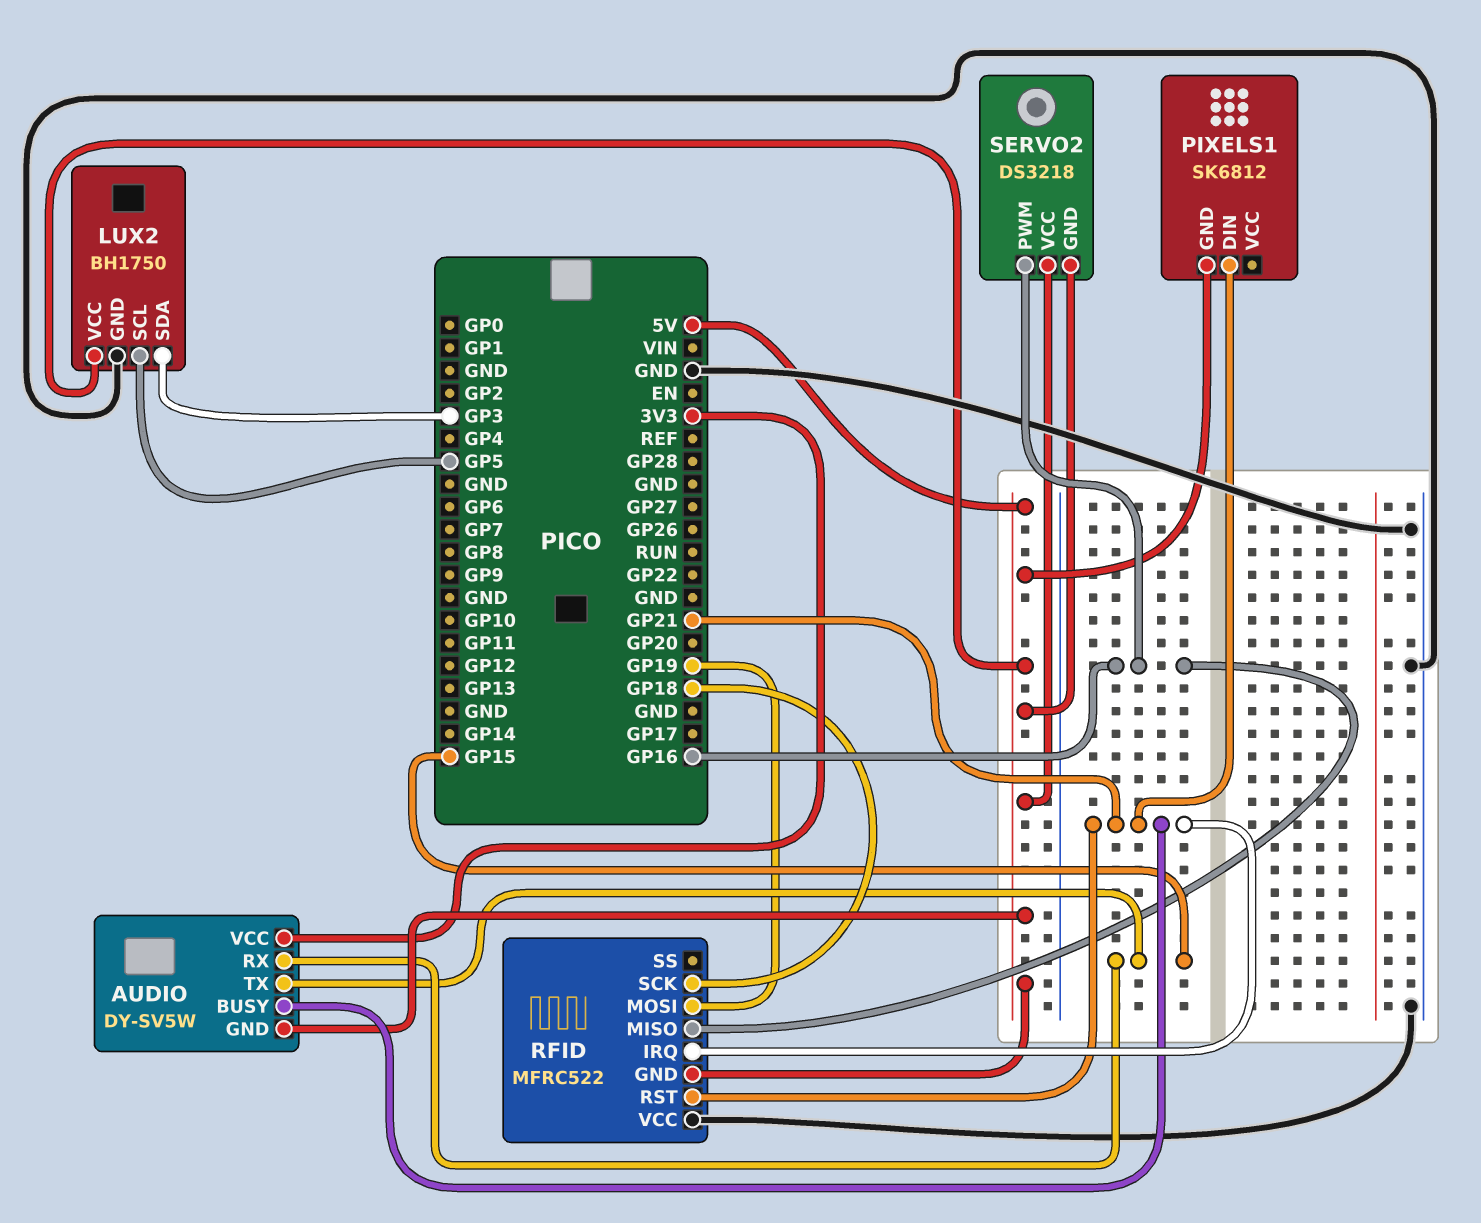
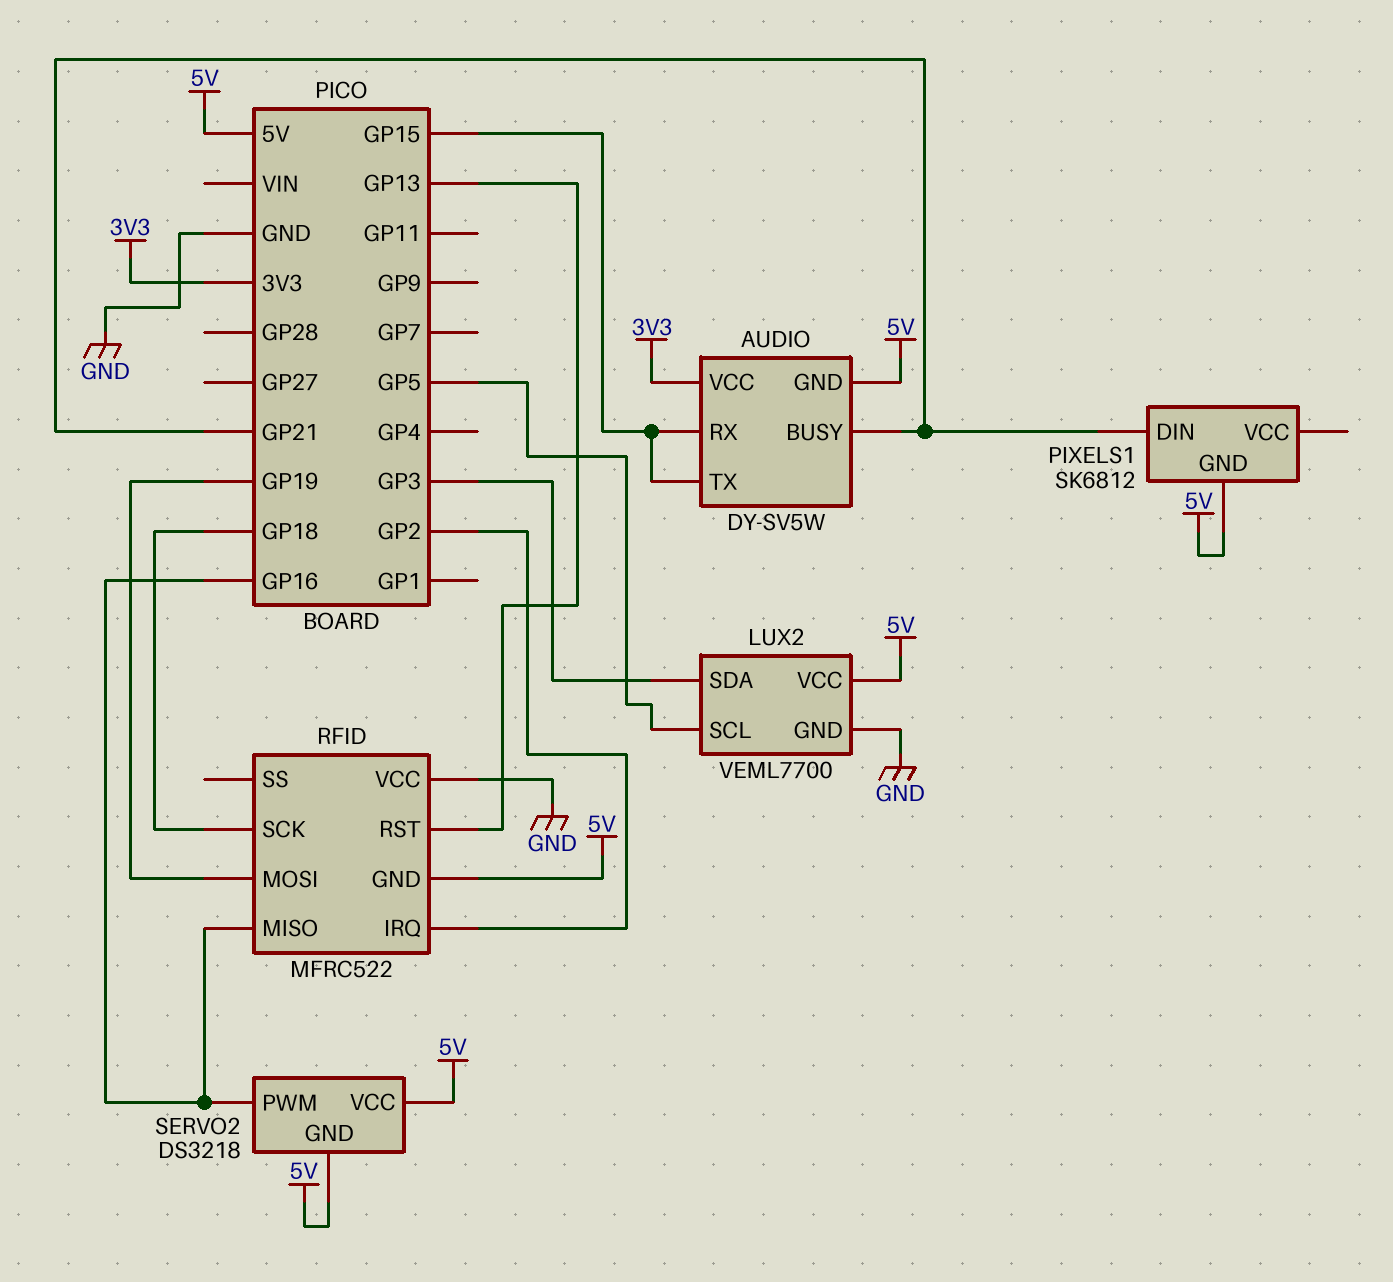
LUX2: BH1750 -> VEML7700
RFID pin IRQ: GP21 -> GP2
RFID pin RST: GP21 -> GP13

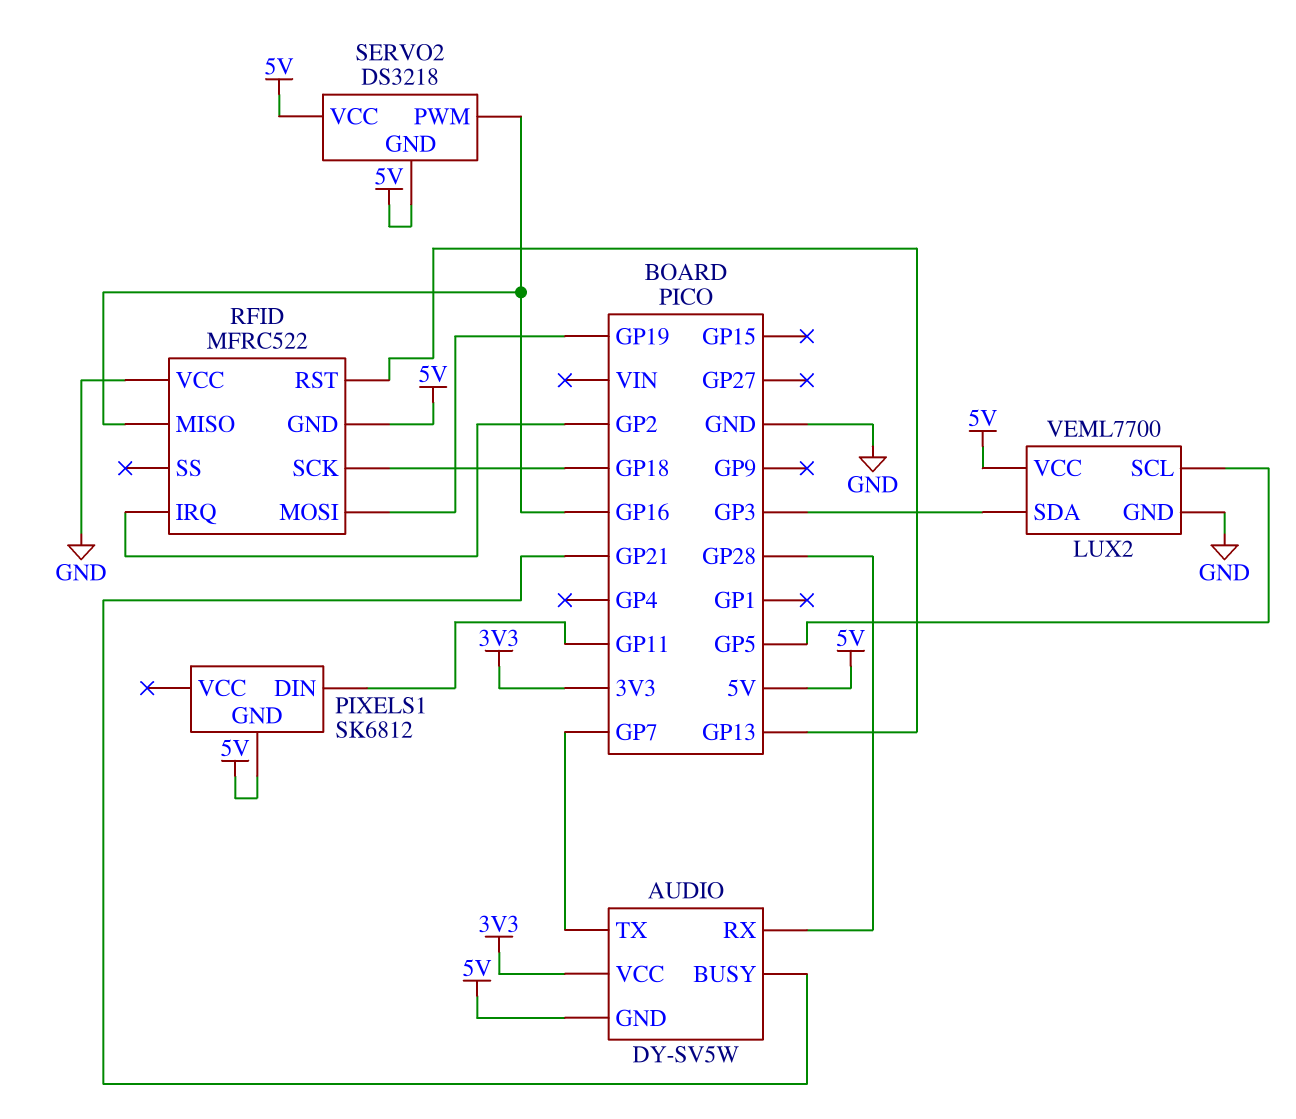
AUDIO pin RX: GP15 -> GP28
AUDIO pin TX: GP15 -> GP7
PIXELS1 pin DIN: GP21 -> GP11

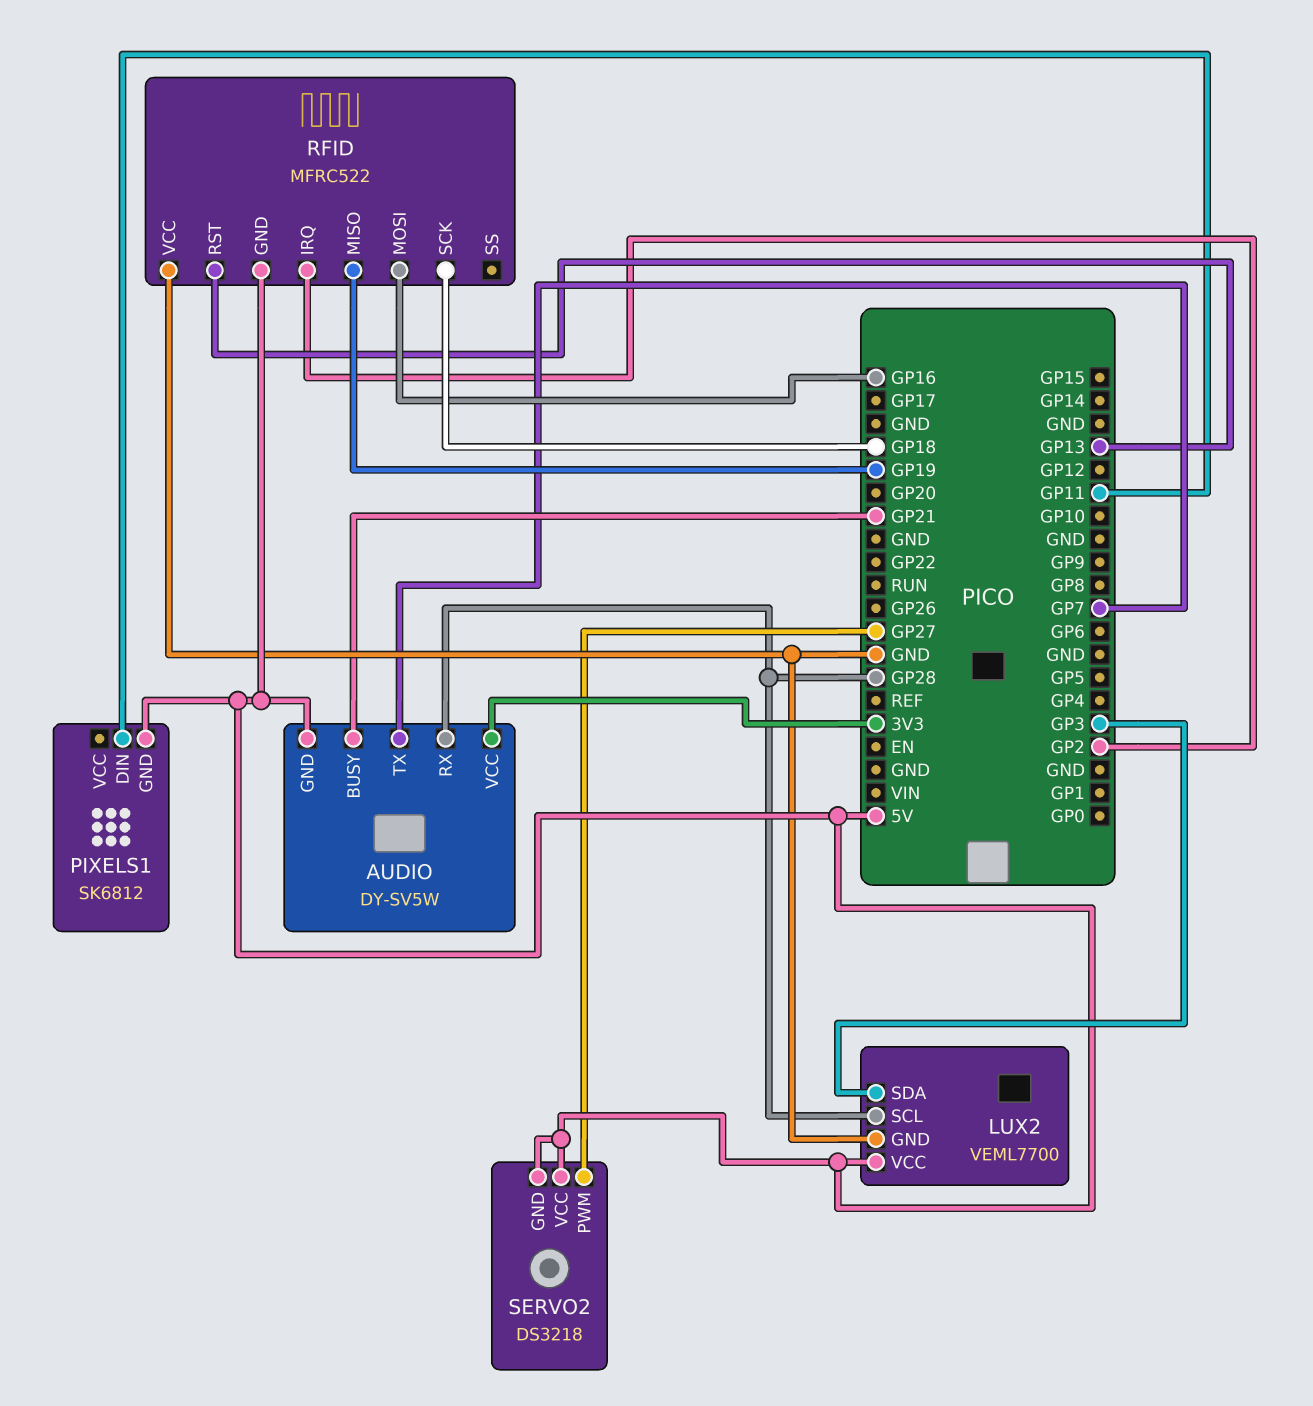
LUX2 pin SCL: GP5 -> GP28
RFID pin MISO: GP16 -> GP19
RFID pin MOSI: GP19 -> GP16
SERVO2 pin PWM: GP16 -> GP27

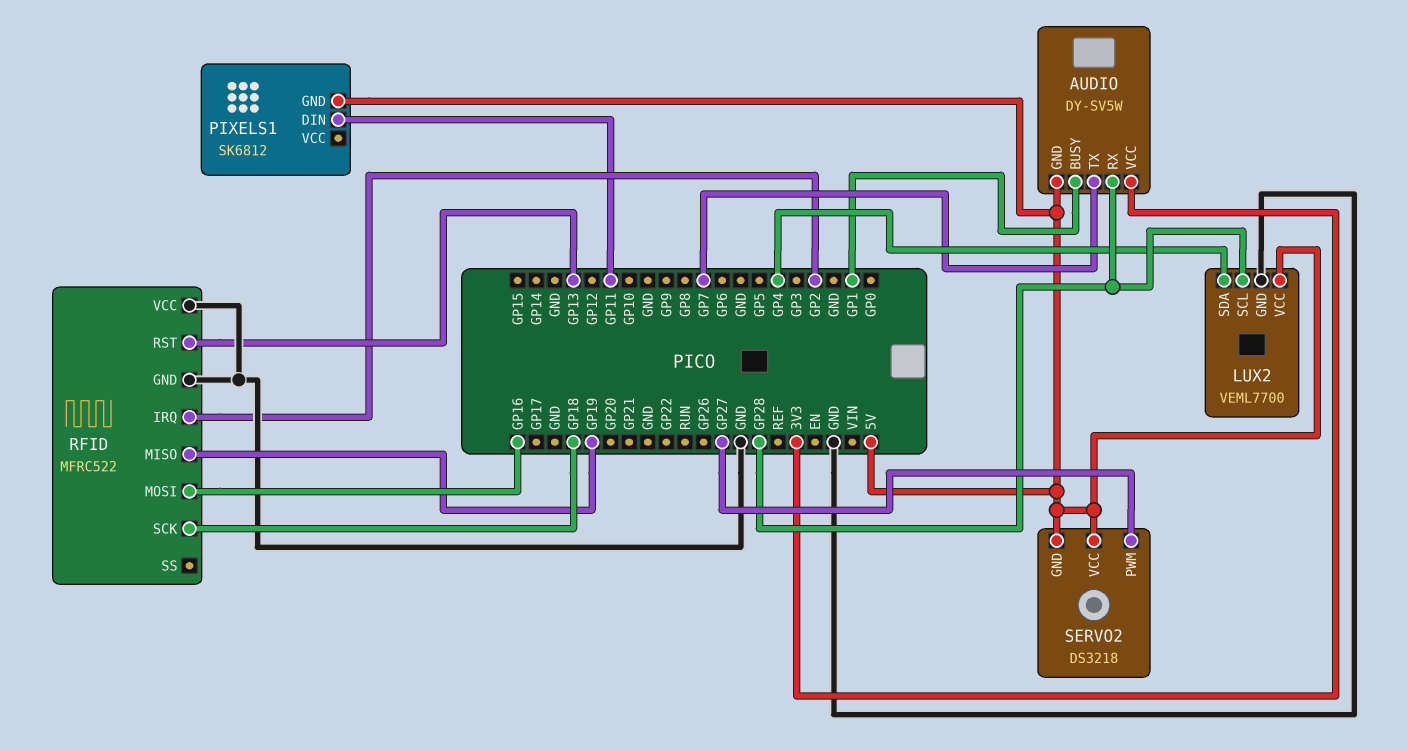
AUDIO pin BUSY: GP21 -> GP1
LUX2 pin SDA: GP3 -> GP4
RFID pin GND: 5V -> GND

